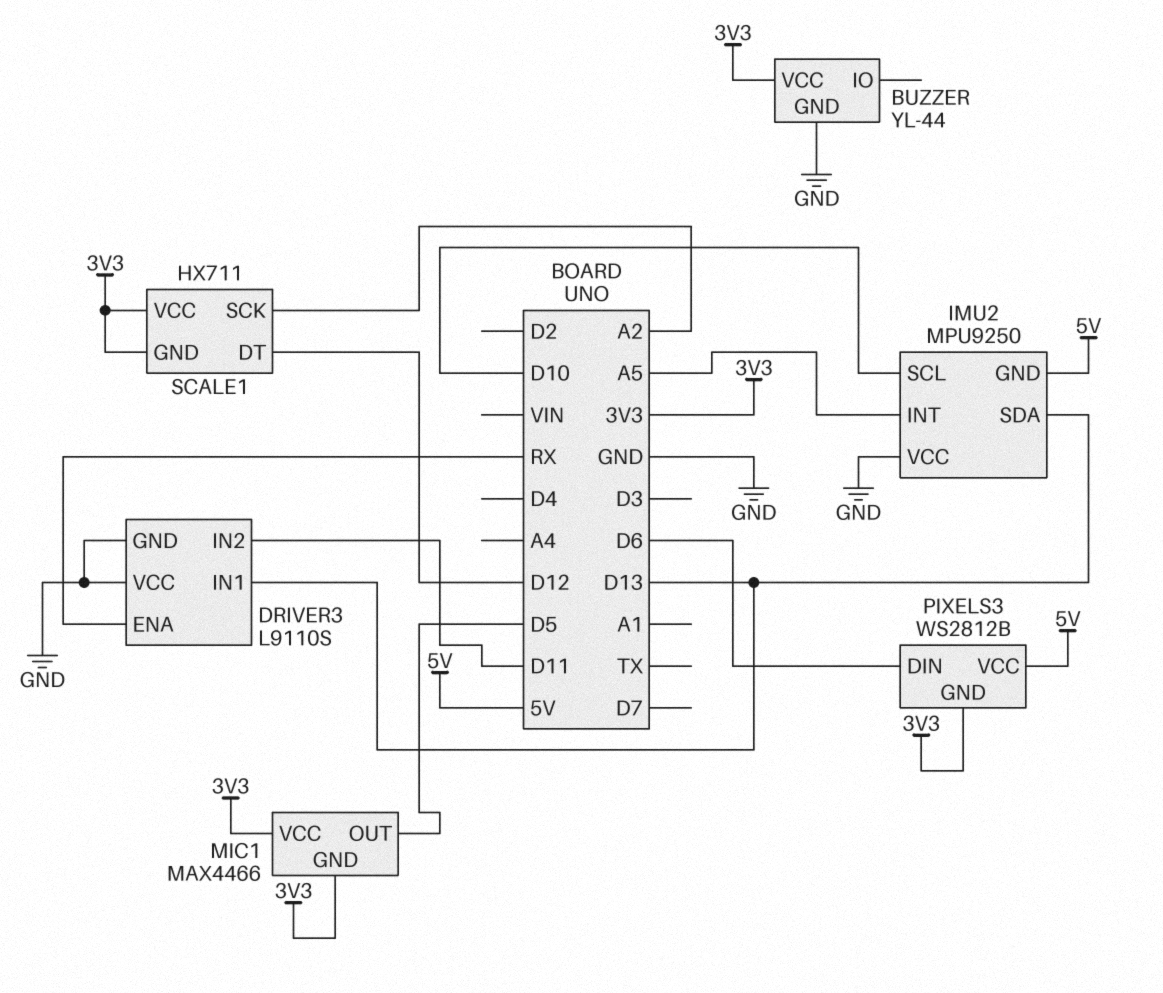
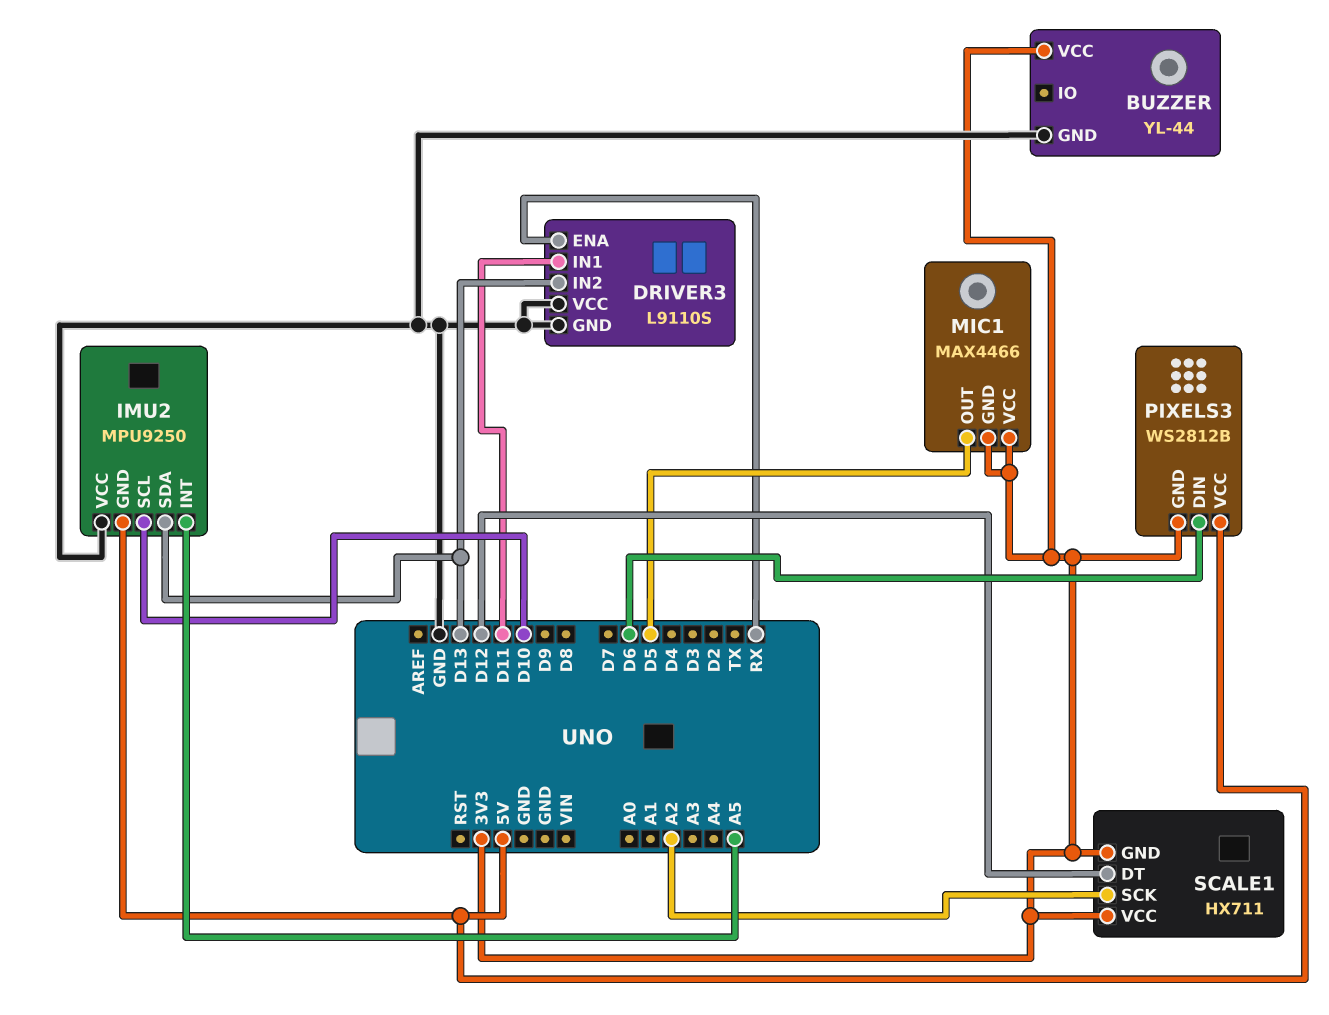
DRIVER3 pin IN1: D13 -> D11
DRIVER3 pin IN2: D11 -> D13

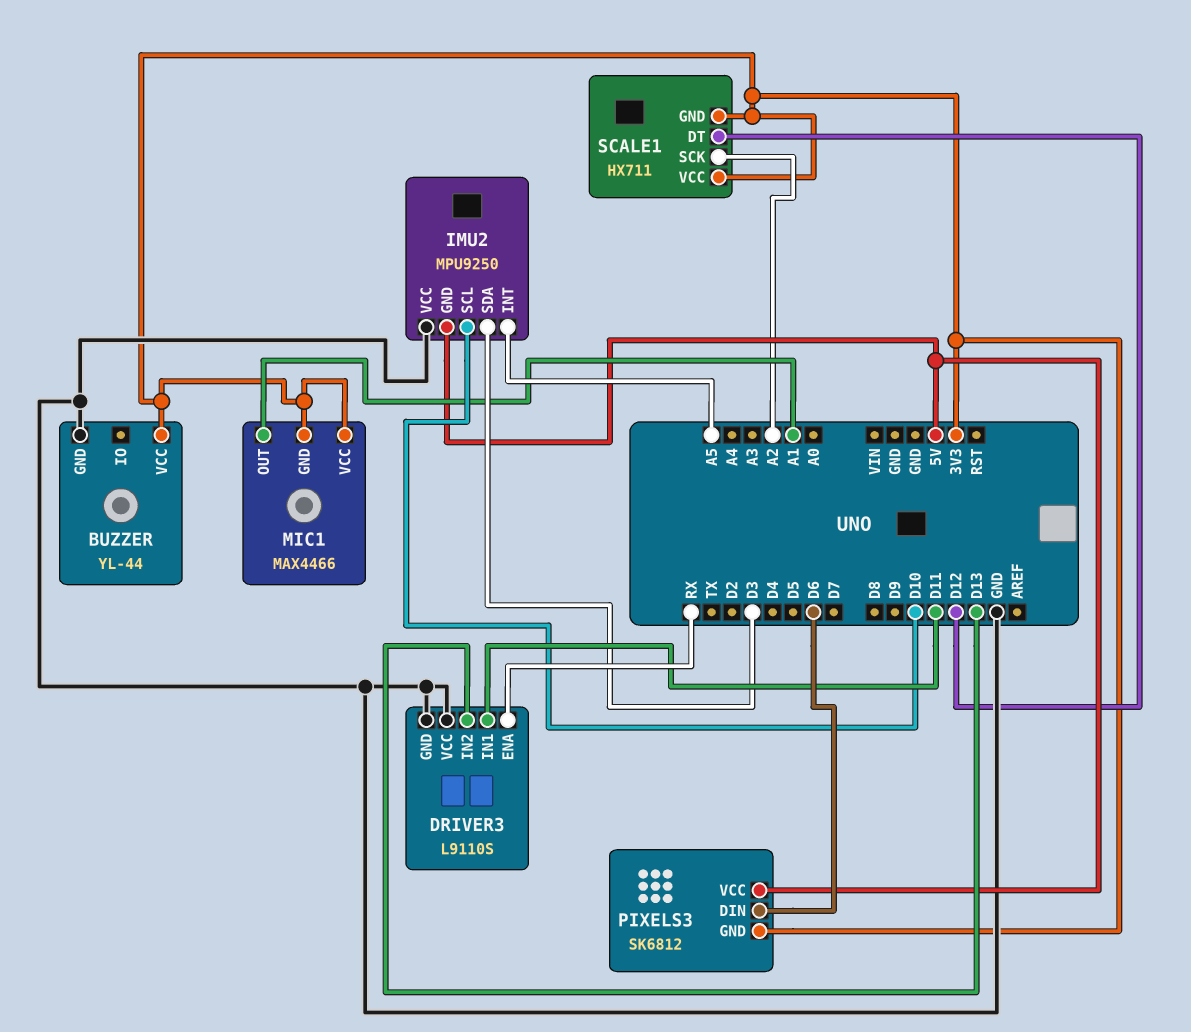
IMU2 pin SDA: D13 -> D3
MIC1 pin OUT: D5 -> A1
PIXELS3: WS2812B -> SK6812

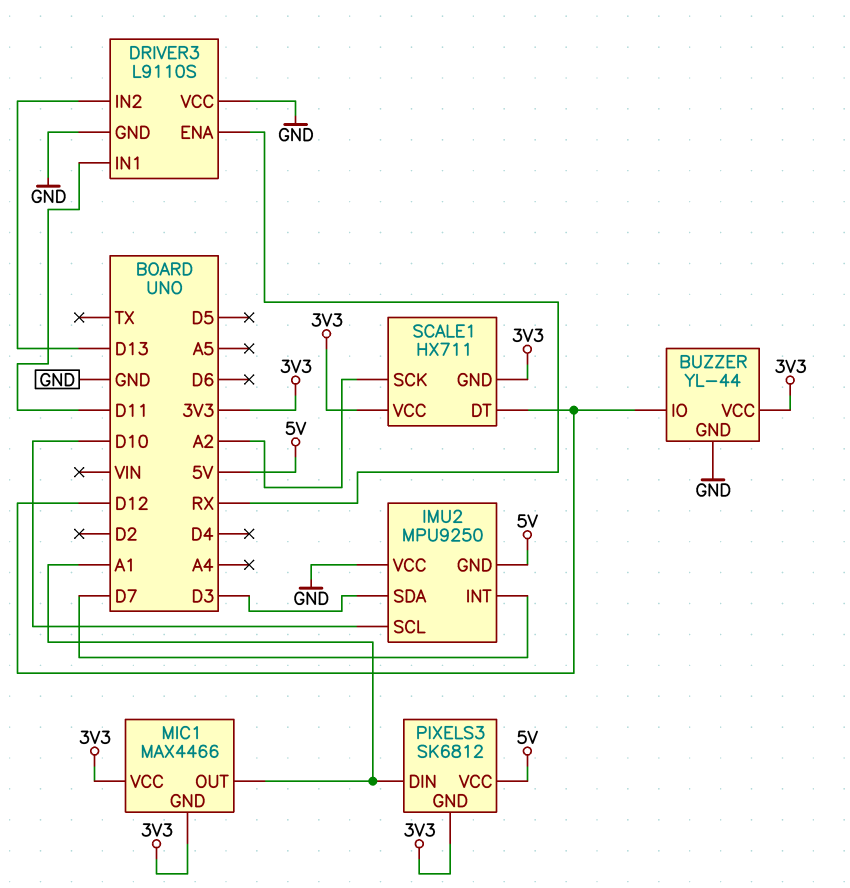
BUZZER pin IO: none -> D12
IMU2 pin INT: A5 -> D7
PIXELS3 pin DIN: D6 -> A1

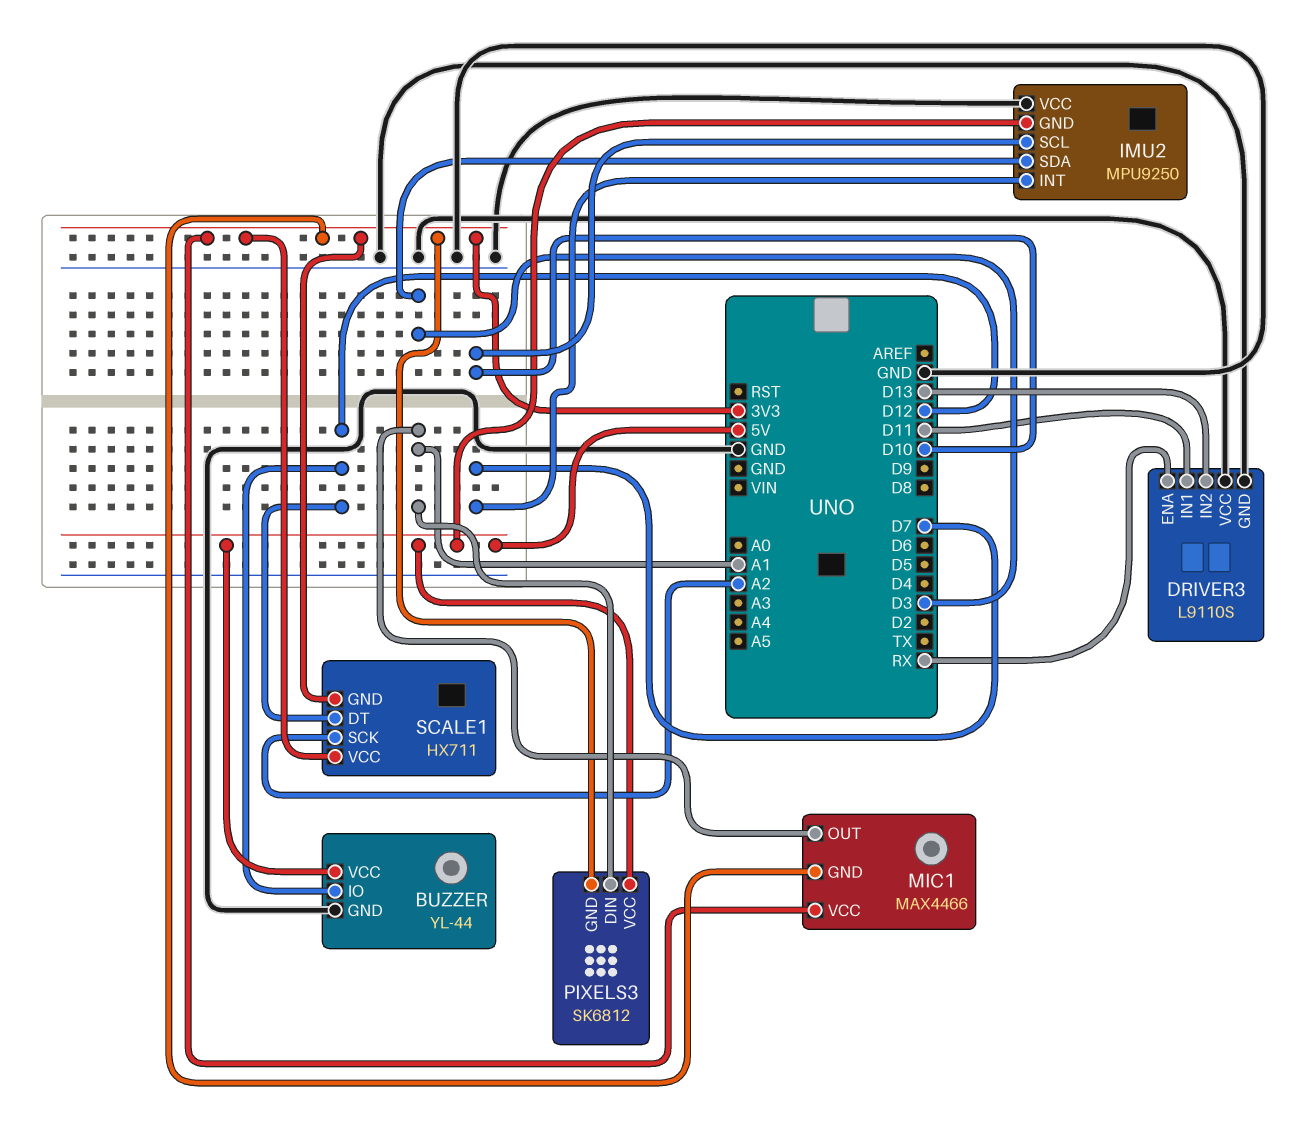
BUZZER pin VCC: 3V3 -> 5V

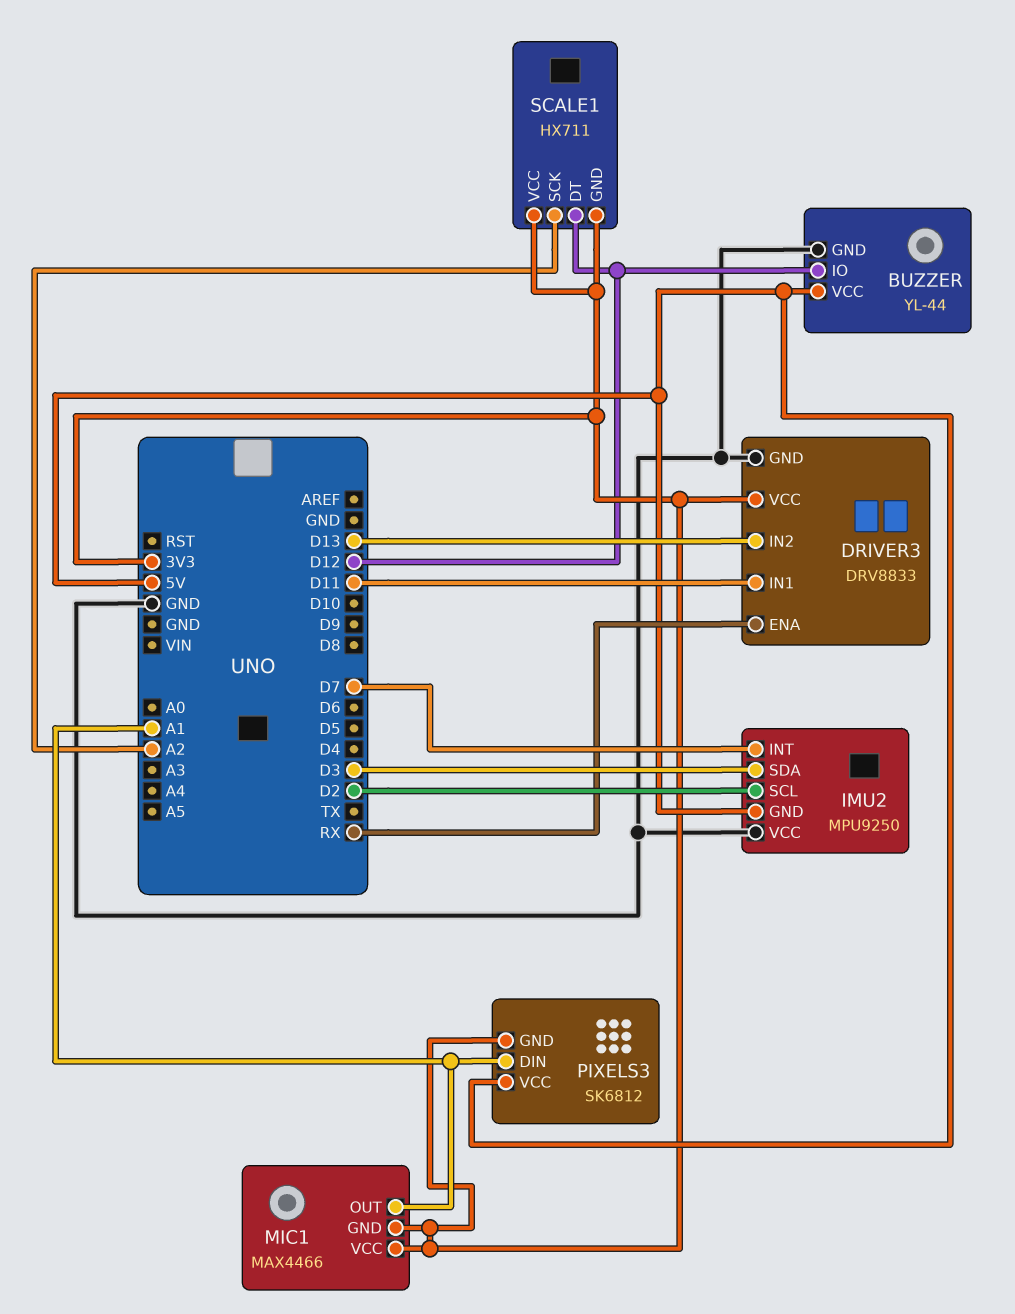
DRIVER3: L9110S -> DRV8833
DRIVER3 pin VCC: GND -> 3V3
IMU2 pin SCL: D10 -> D2

